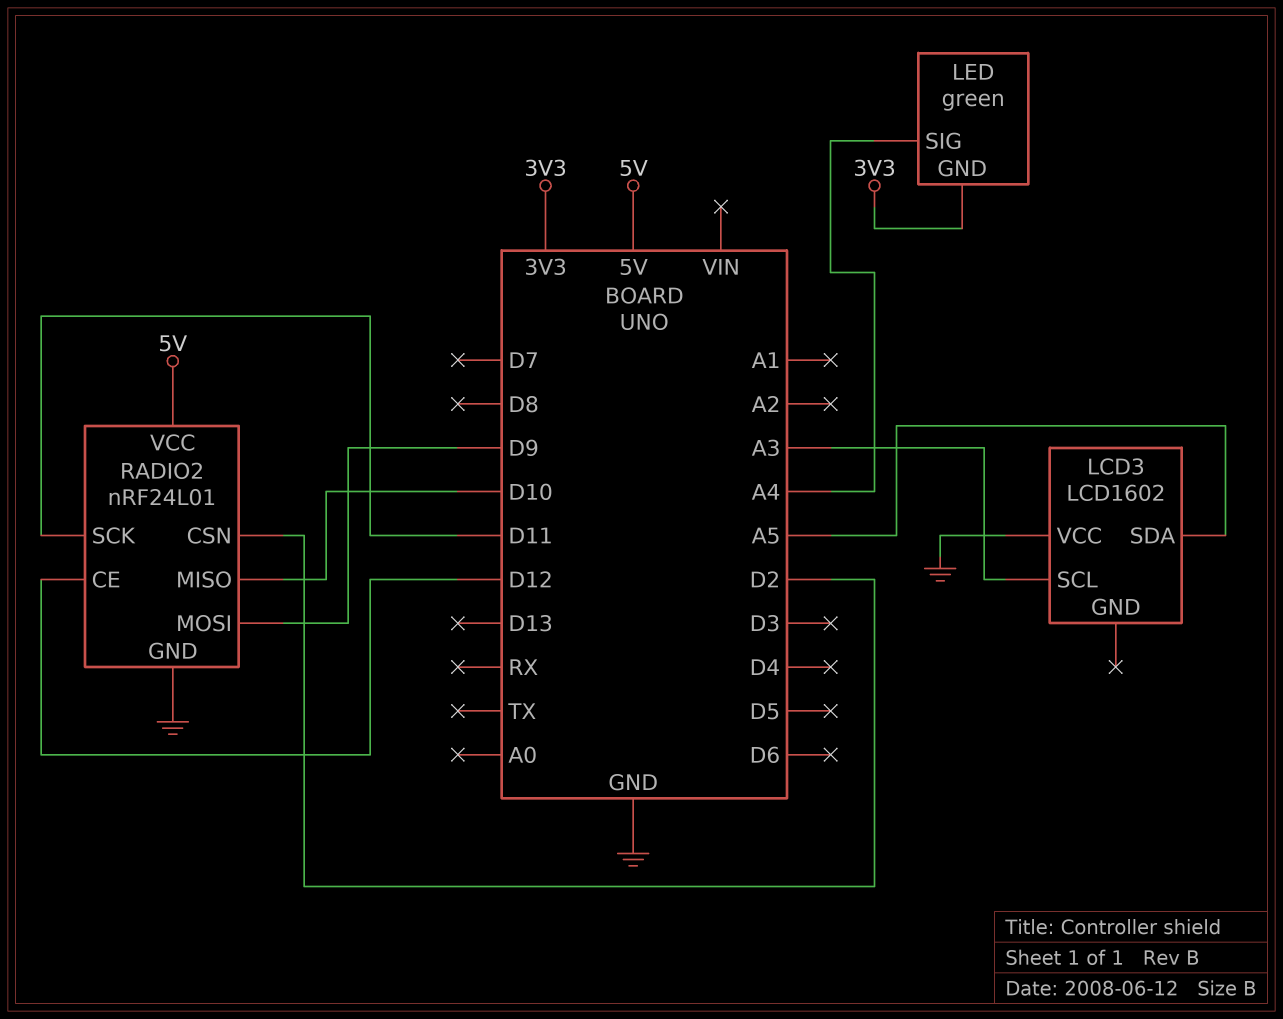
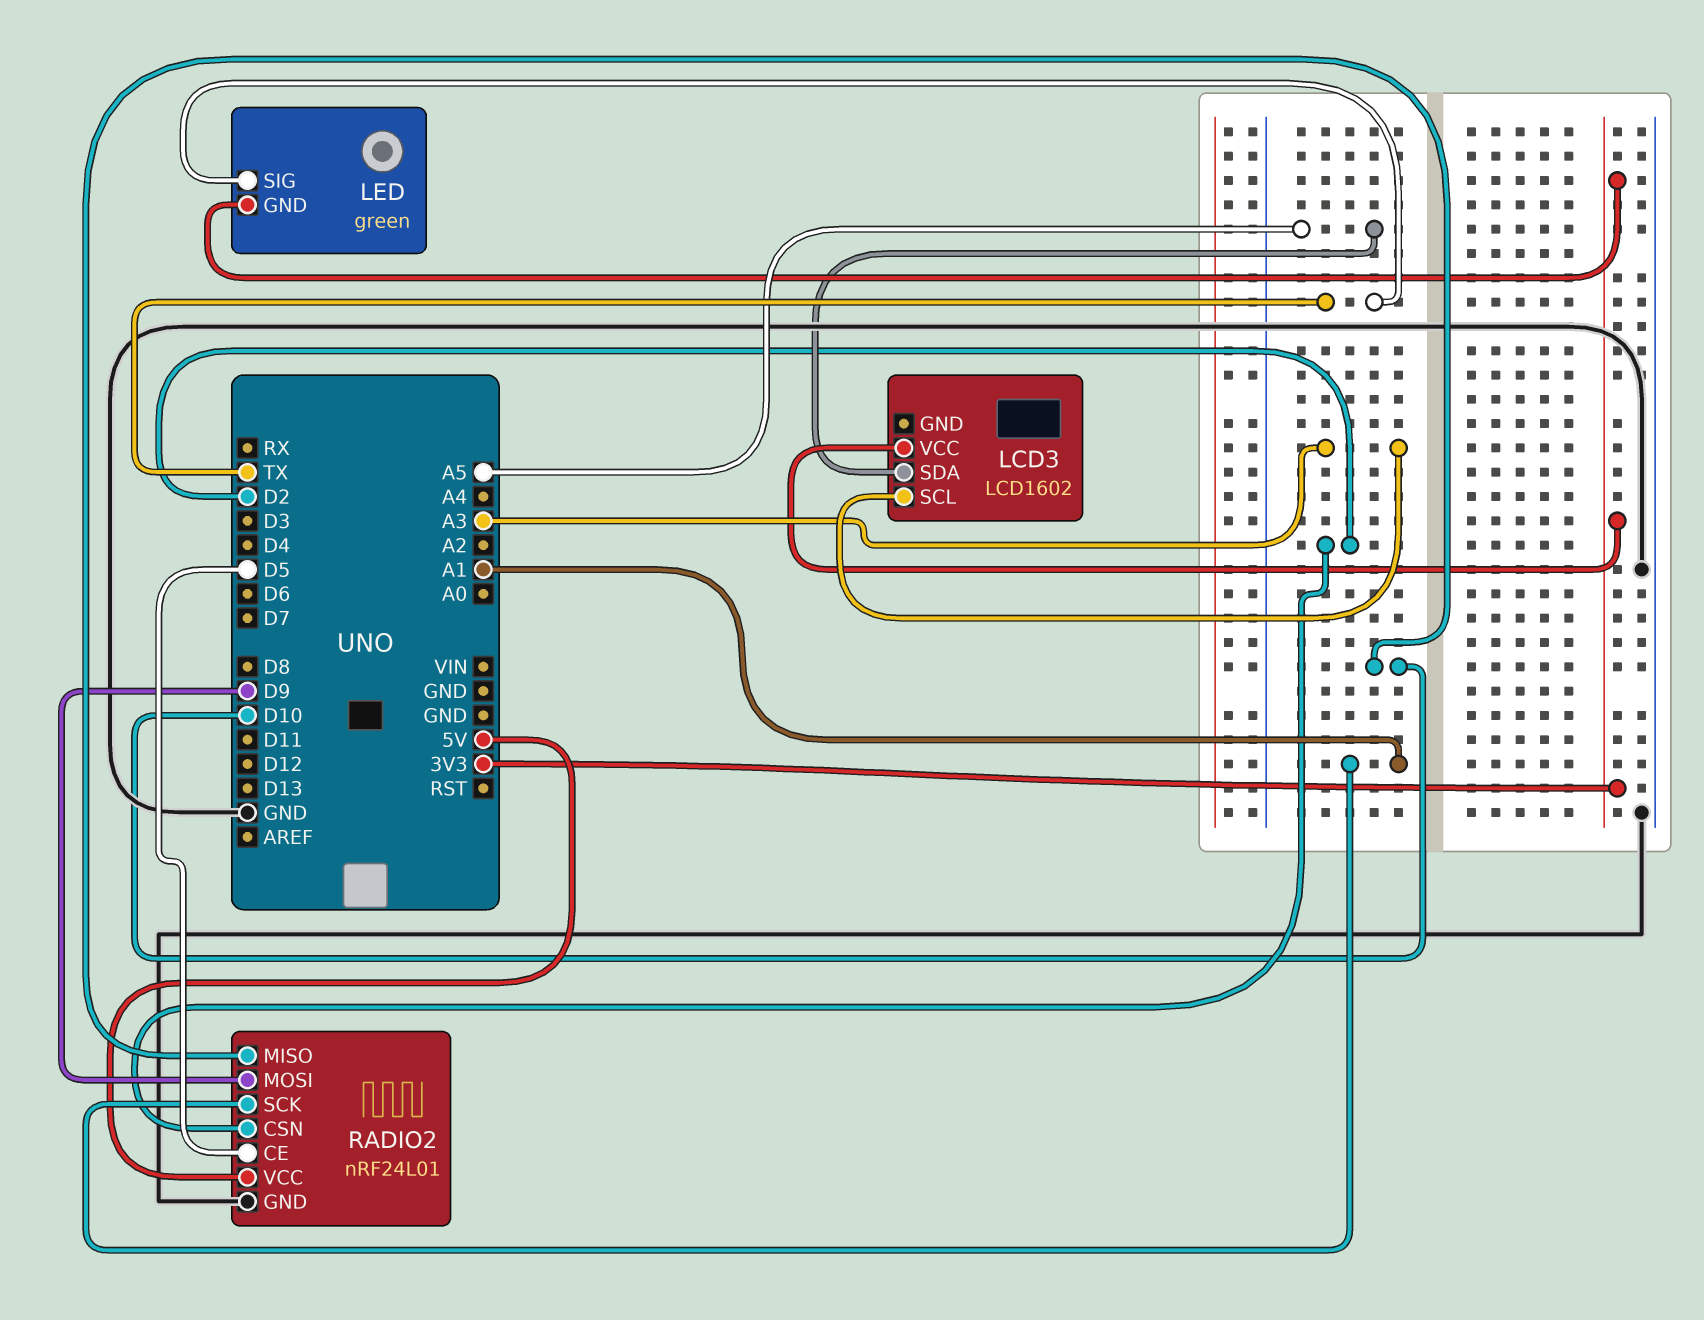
LCD3 pin VCC: GND -> 3V3
LED pin SIG: A4 -> TX
RADIO2 pin CE: D12 -> D5
RADIO2 pin SCK: D11 -> A1

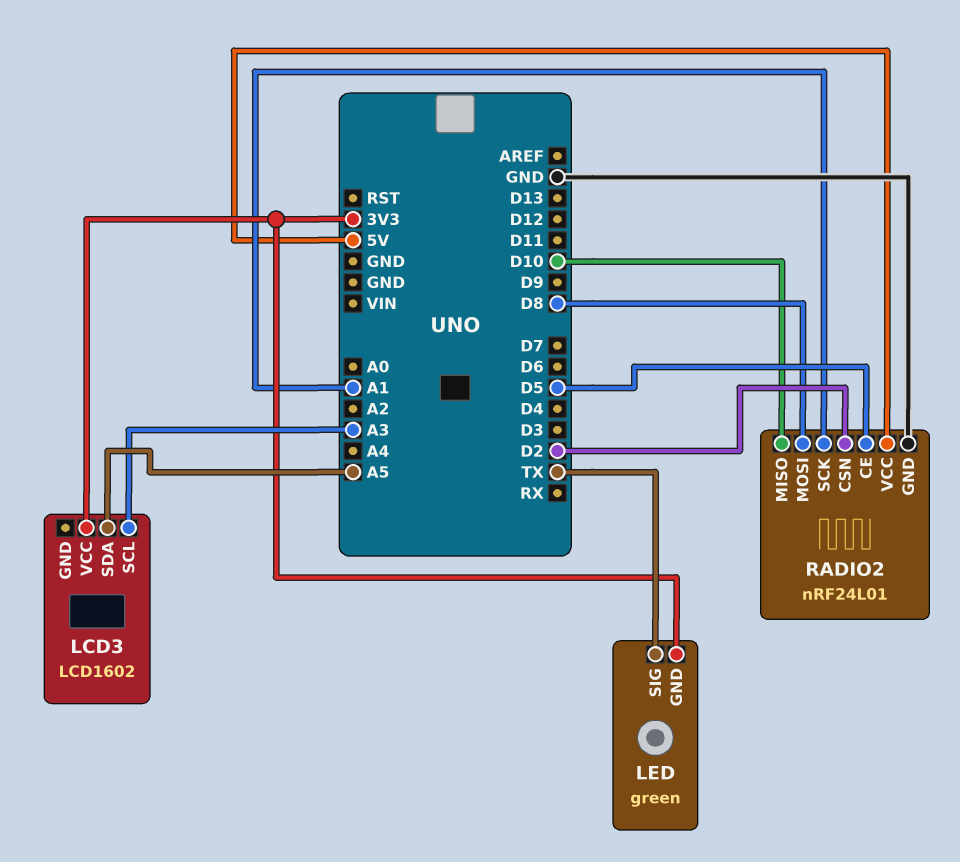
RADIO2 pin MOSI: D9 -> D8

